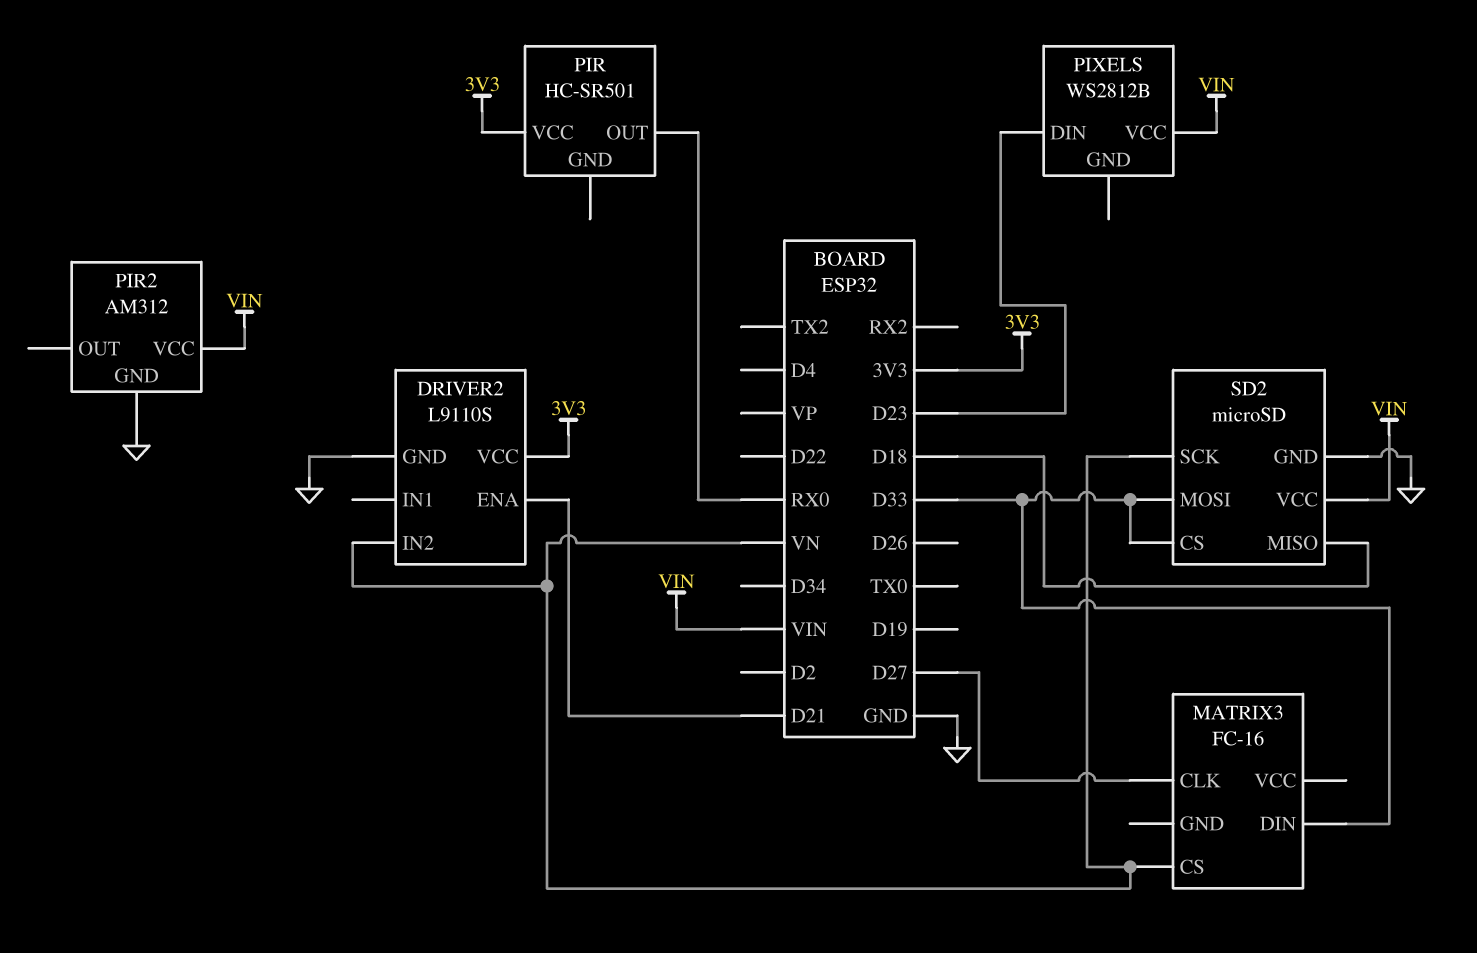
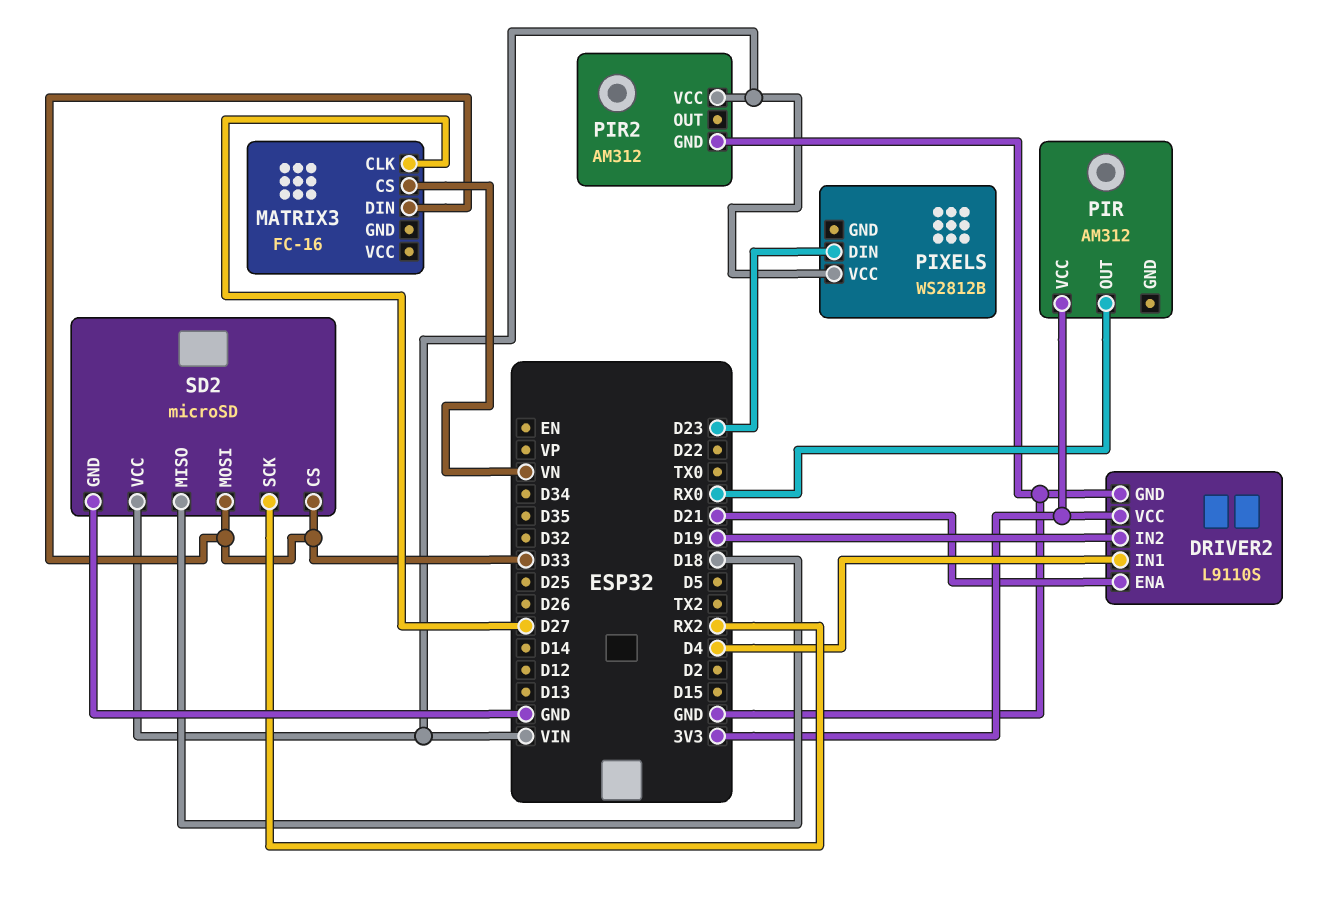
DRIVER2 pin IN1: none -> D4
DRIVER2 pin IN2: VN -> D19
PIR: HC-SR501 -> AM312
SD2 pin SCK: VN -> RX2

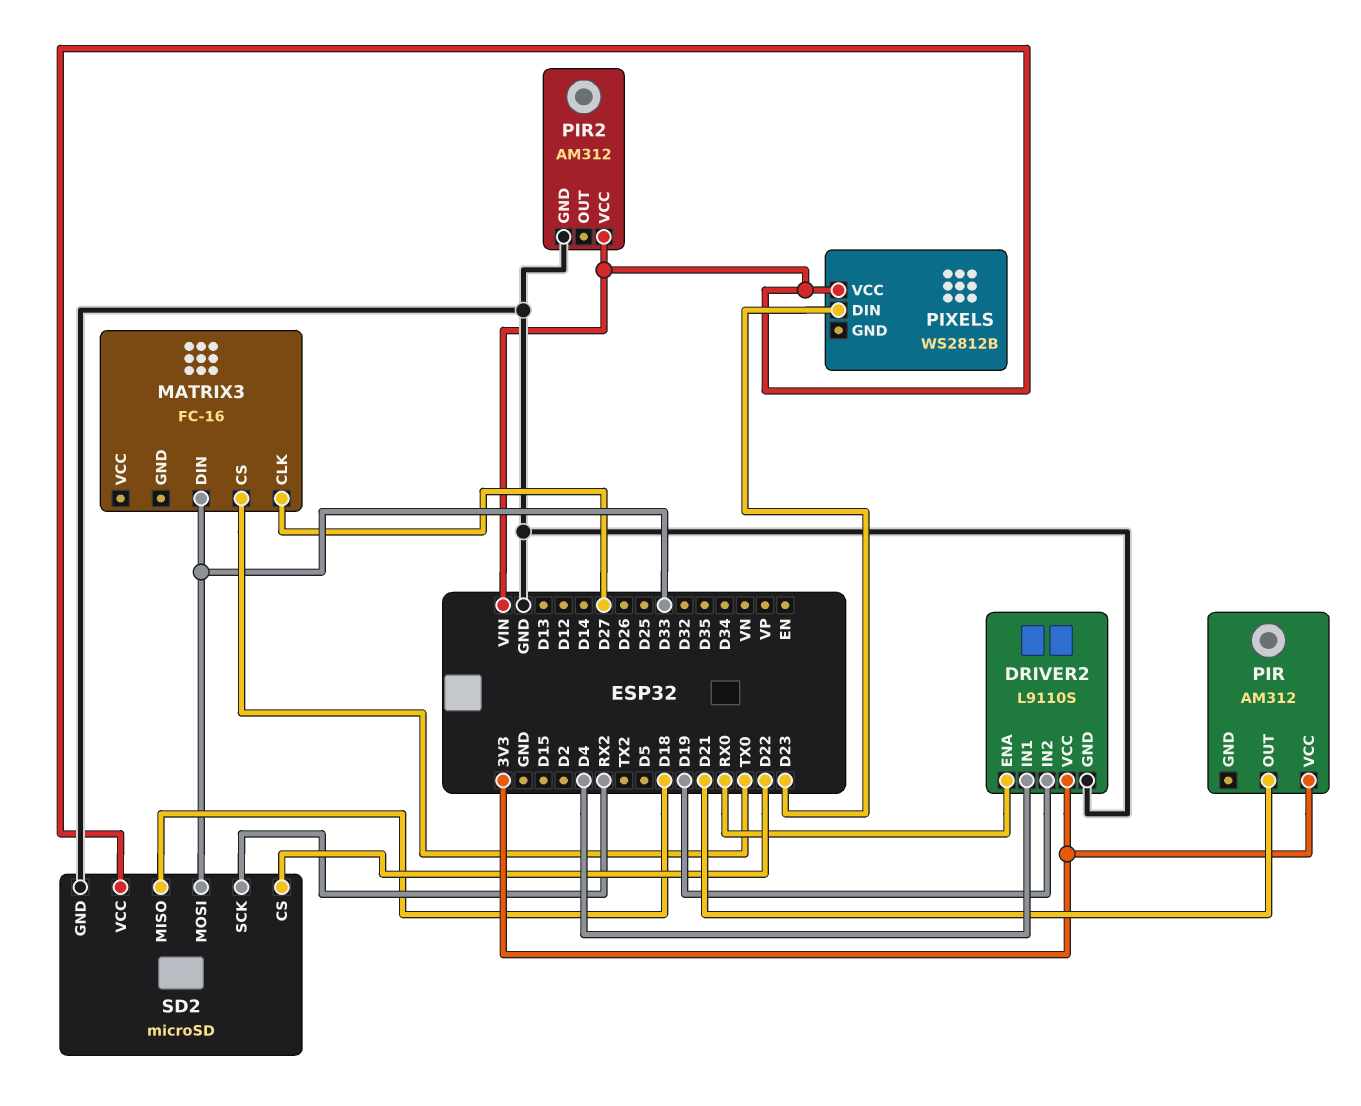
DRIVER2 pin ENA: D21 -> RX0
MATRIX3 pin CS: VN -> TX0
PIR pin OUT: RX0 -> D21
SD2 pin CS: D33 -> D22

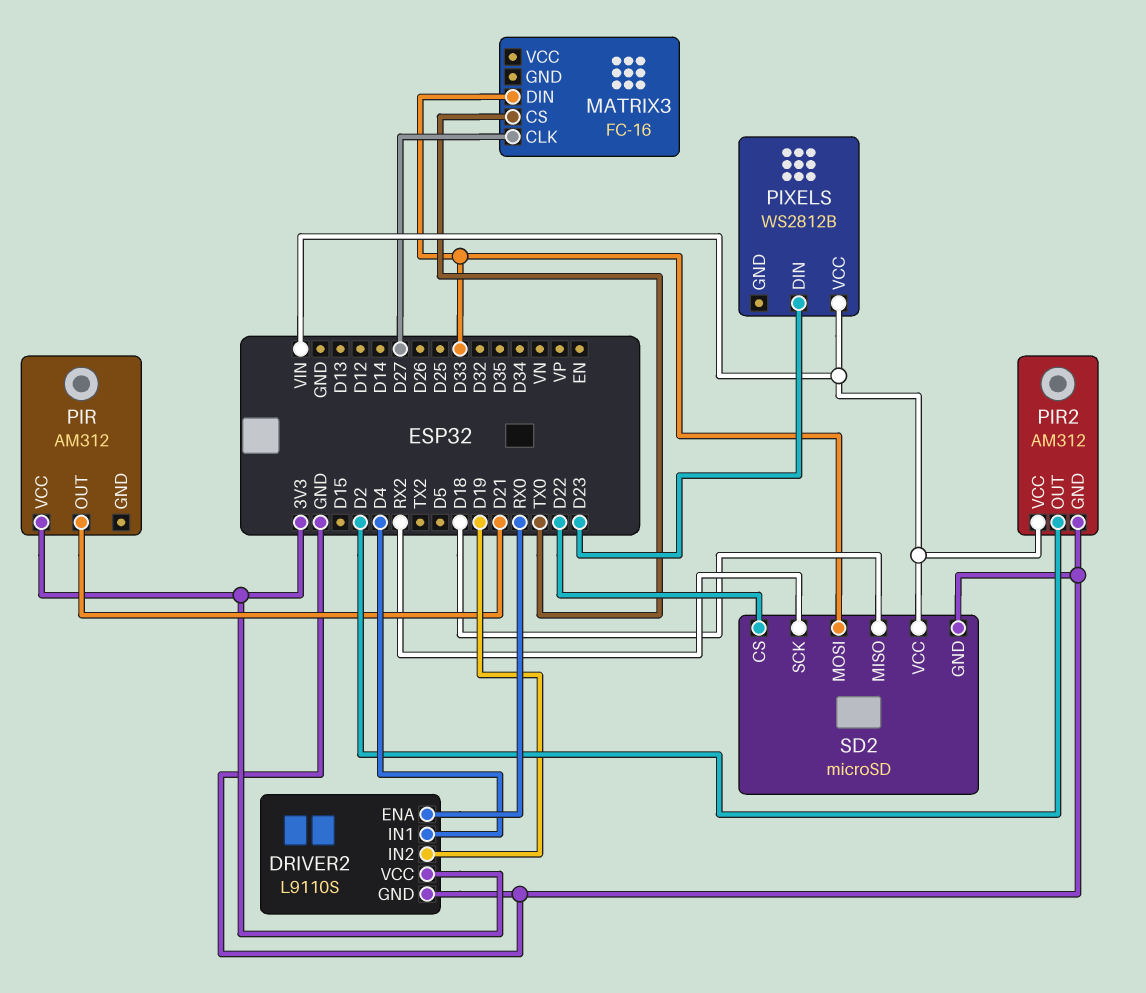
PIR2 pin OUT: none -> D2

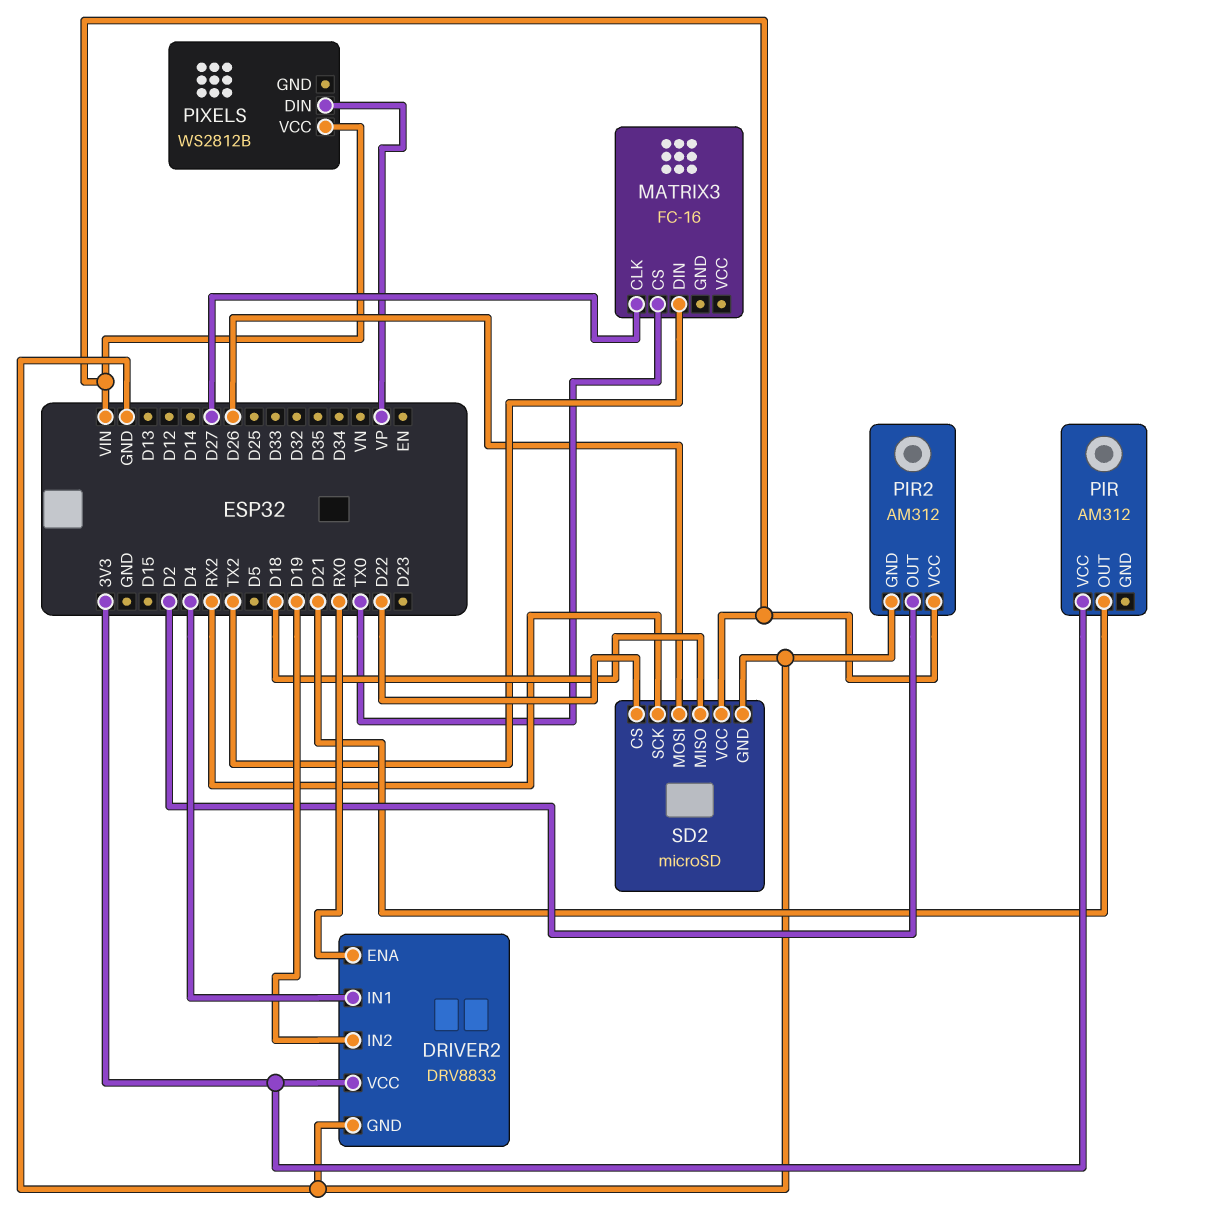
DRIVER2: L9110S -> DRV8833
MATRIX3 pin DIN: D33 -> TX2
PIXELS pin DIN: D23 -> VP
SD2 pin MOSI: D33 -> D26

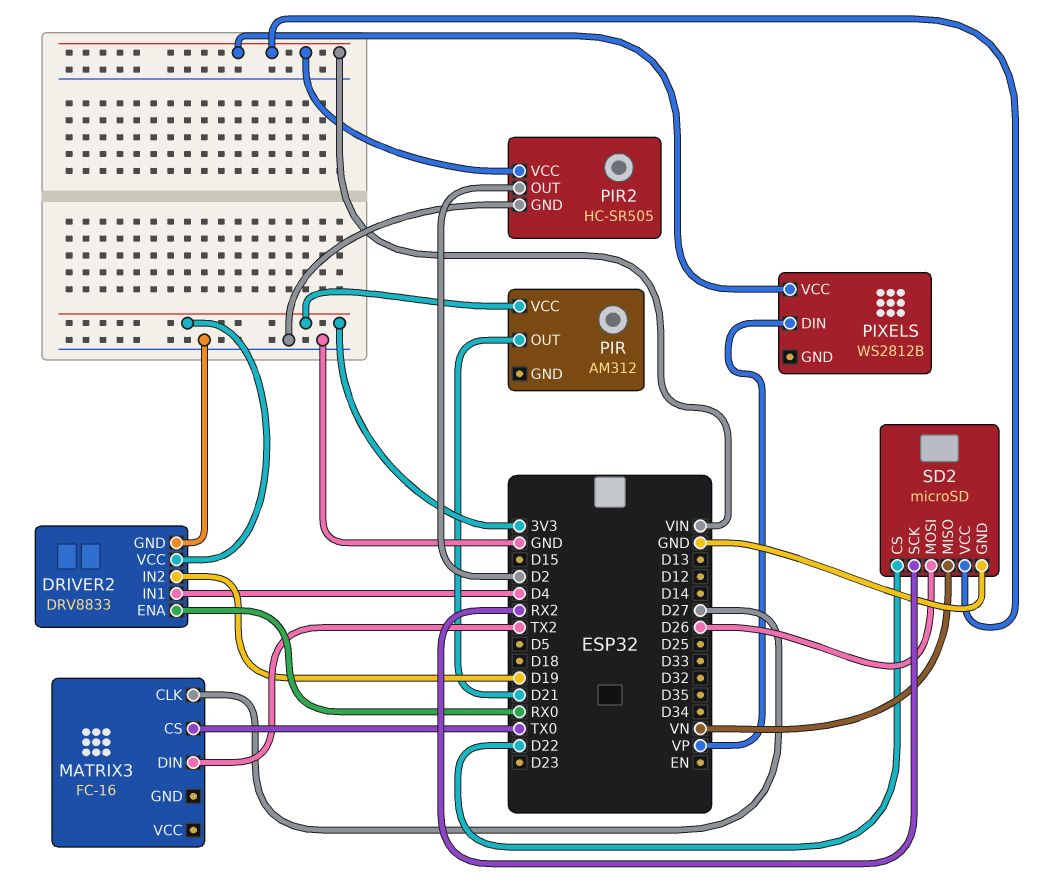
PIR2: AM312 -> HC-SR505
SD2 pin MISO: D18 -> VN

